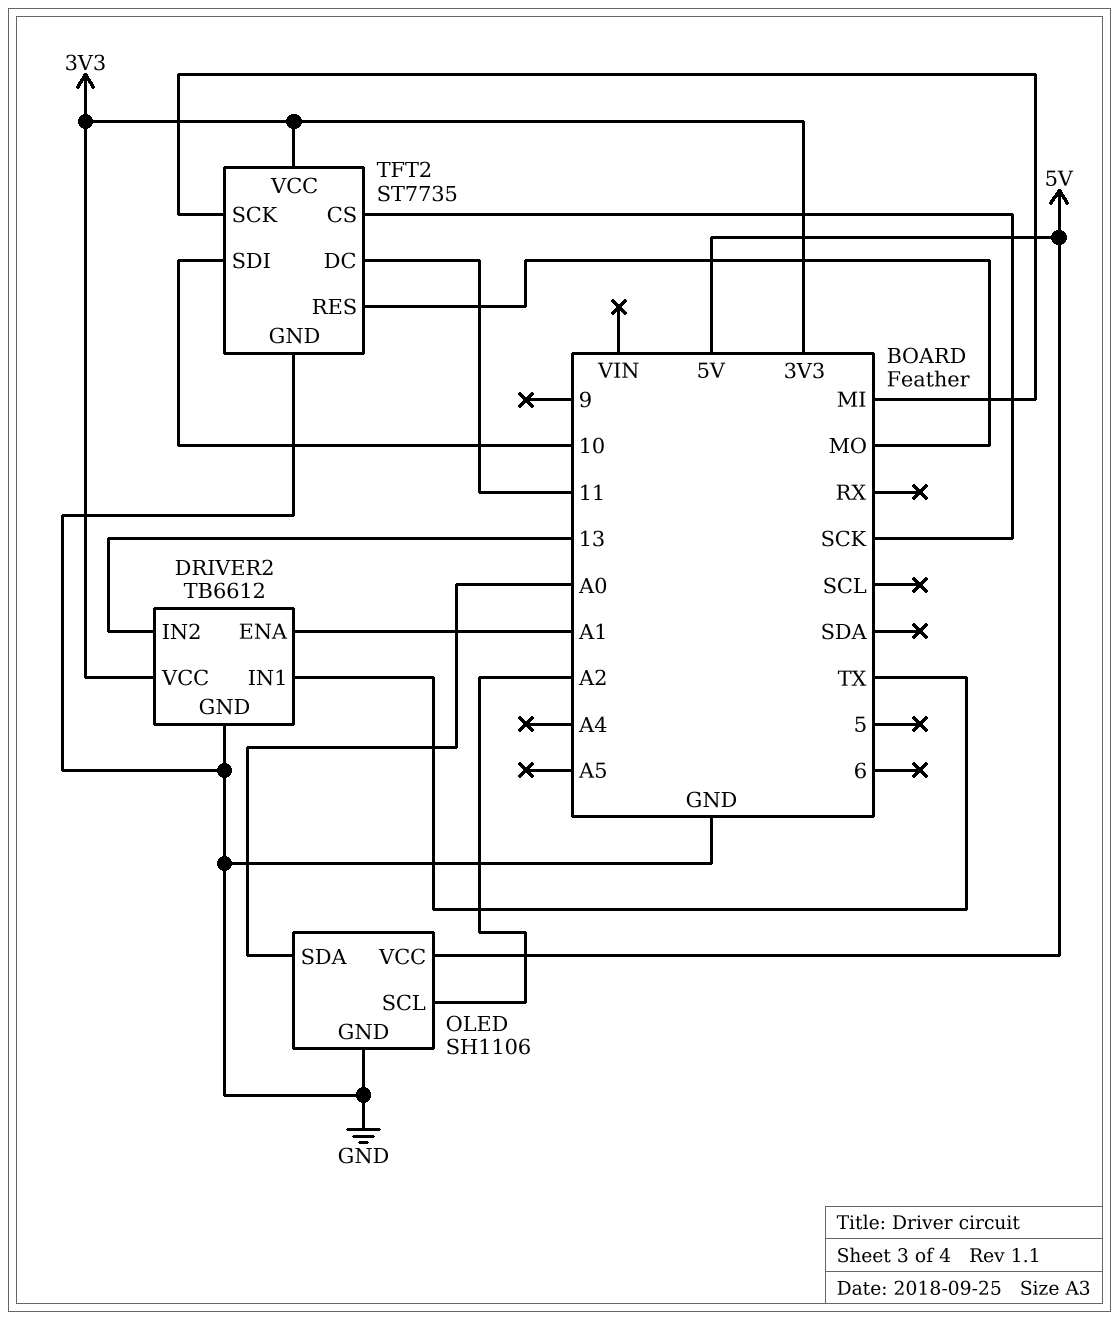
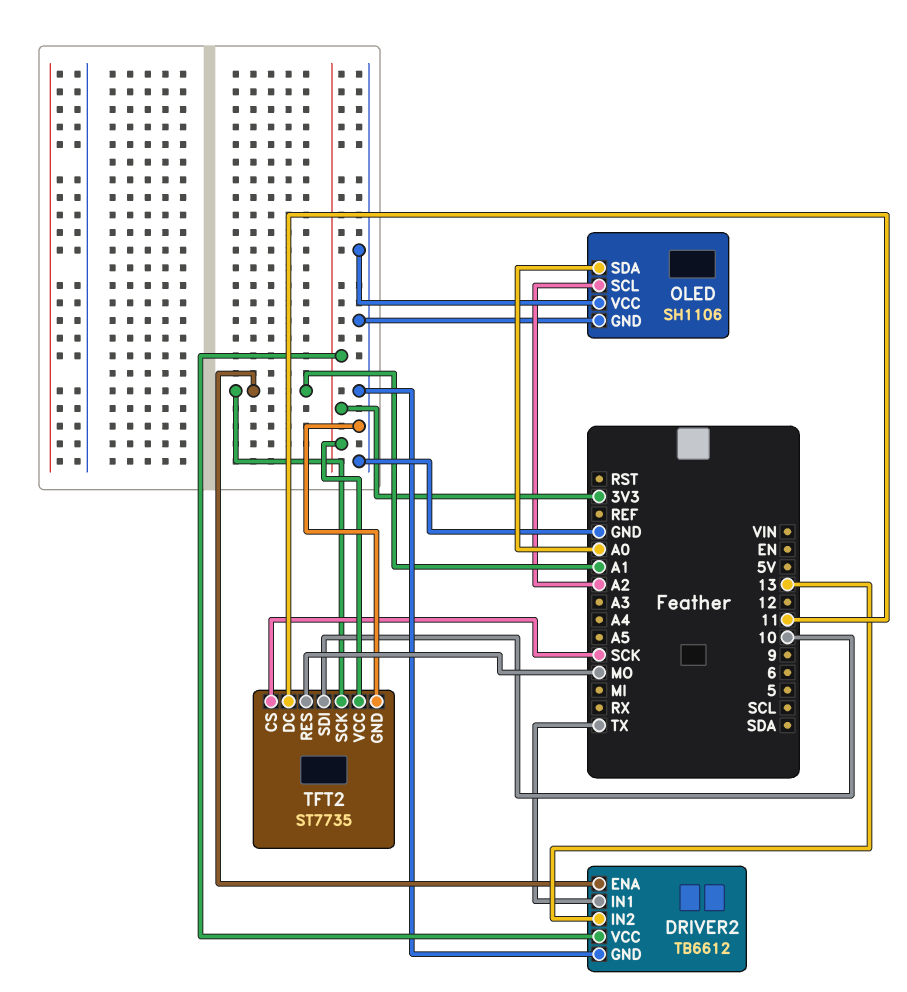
OLED pin VCC: 5V -> GND
TFT2 pin SCK: MI -> A1

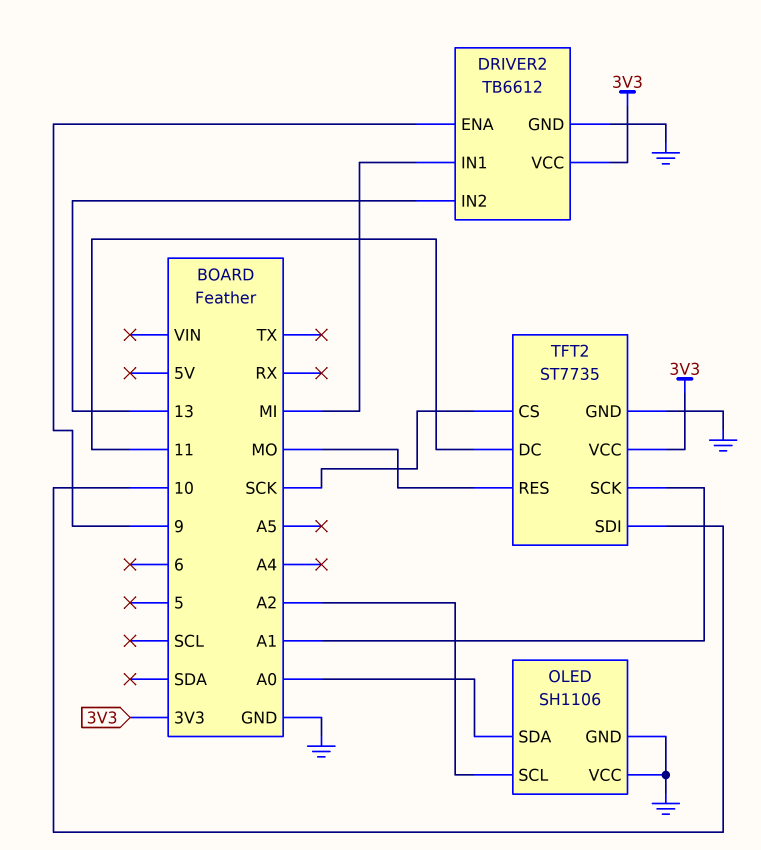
DRIVER2 pin ENA: A1 -> 9
DRIVER2 pin IN1: TX -> MI

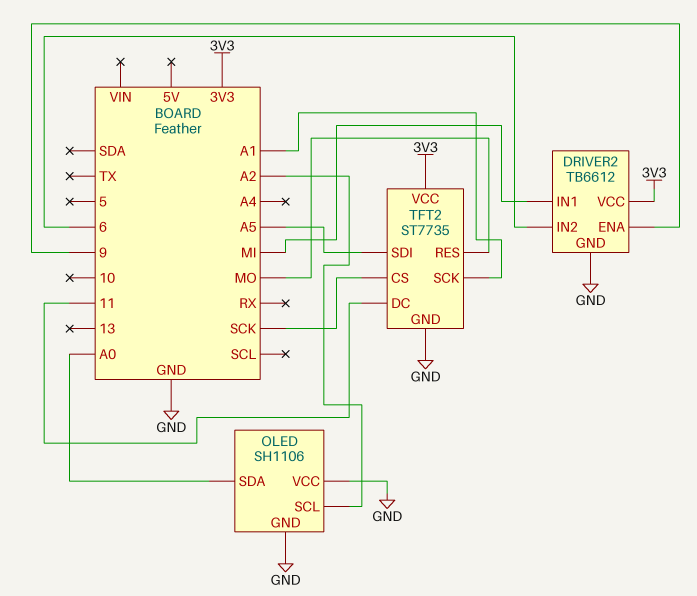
DRIVER2 pin IN2: 13 -> 6
TFT2 pin SDI: 10 -> A5

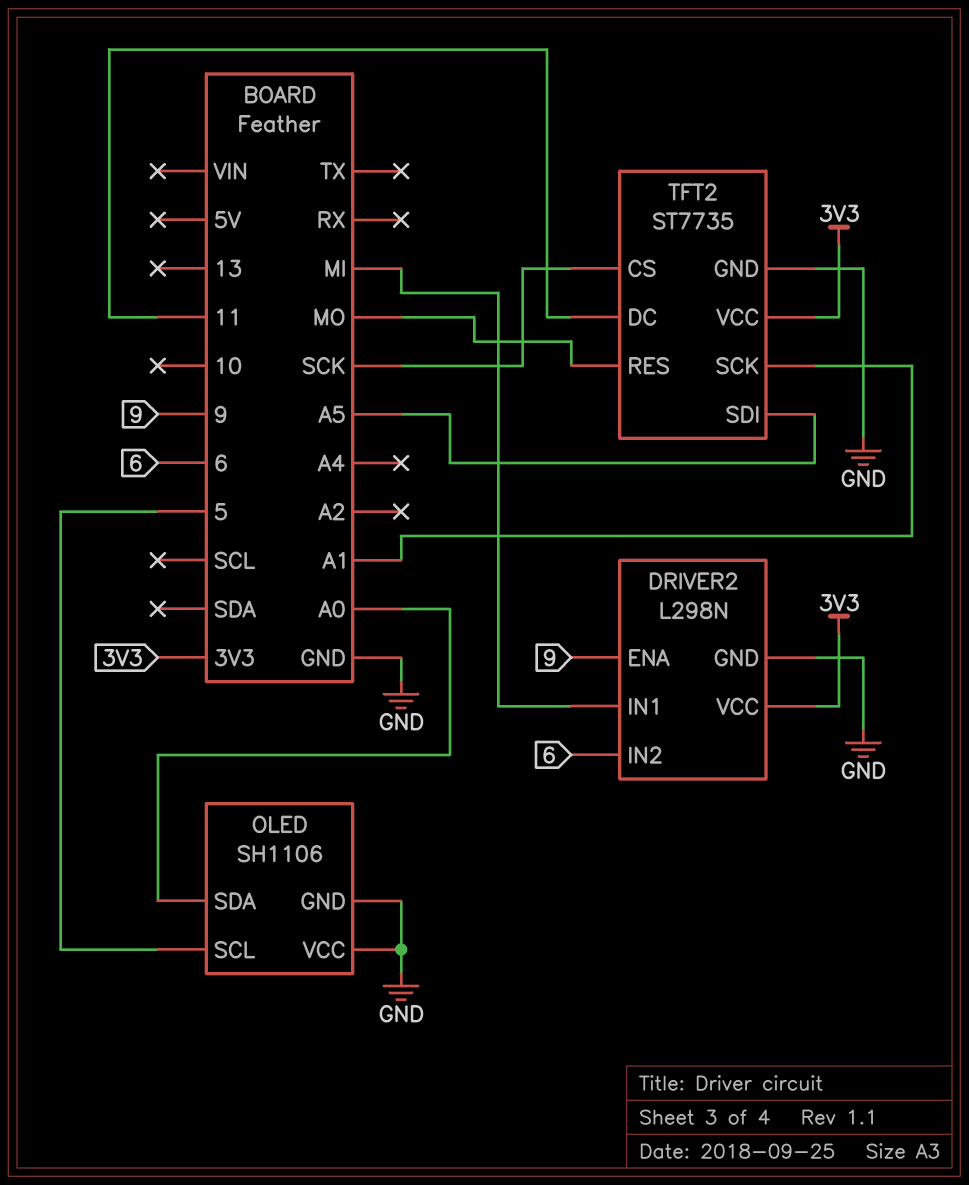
DRIVER2: TB6612 -> L298N
OLED pin SCL: A2 -> 5

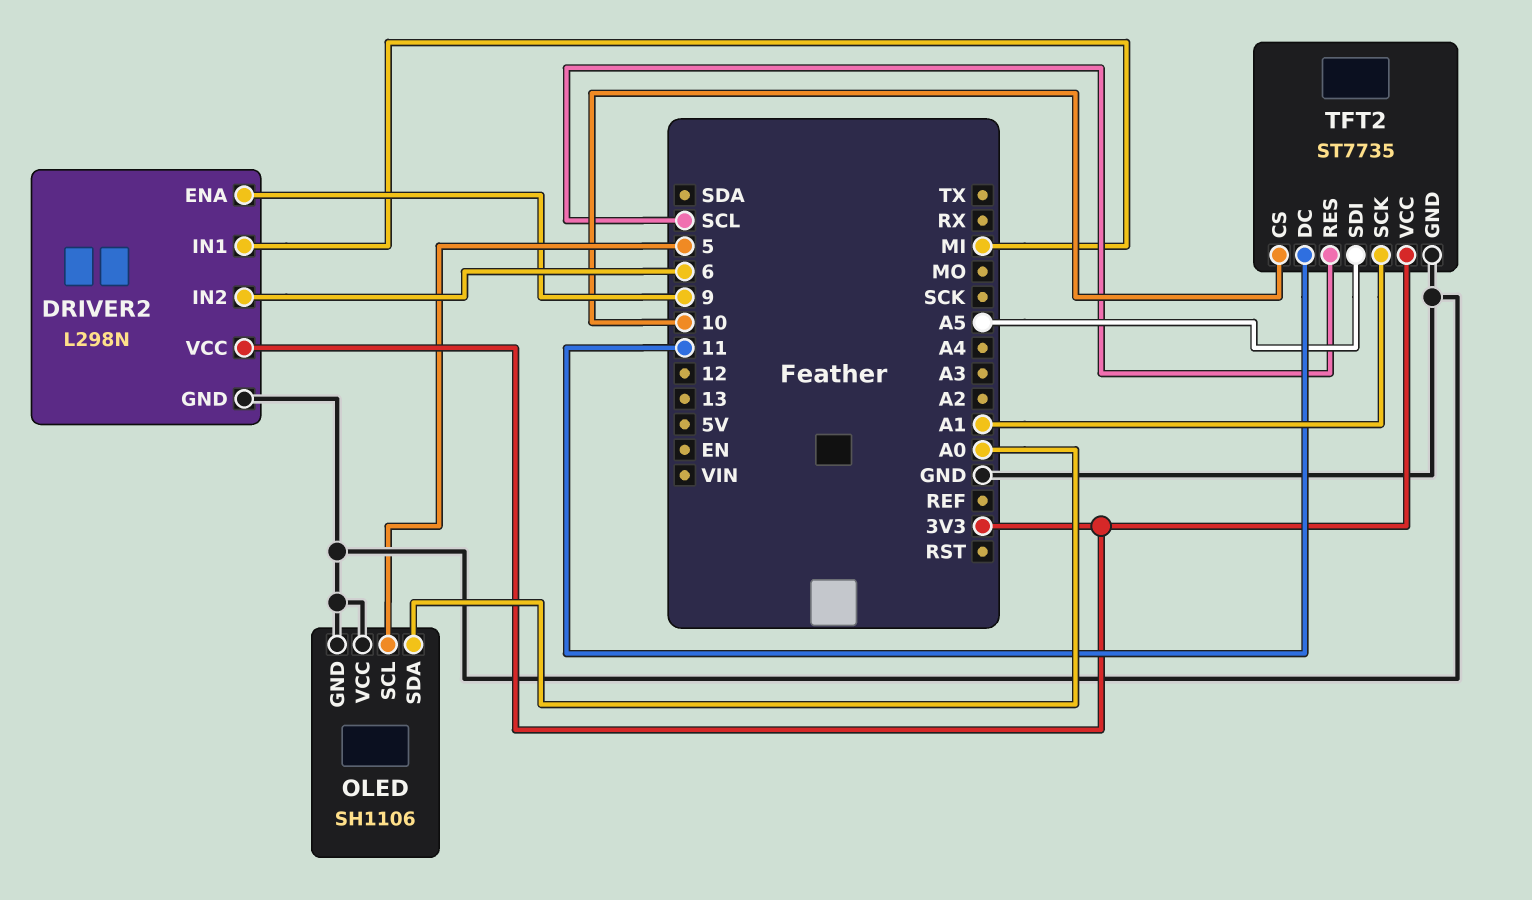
TFT2 pin CS: SCK -> 10
TFT2 pin RES: MO -> SCL

